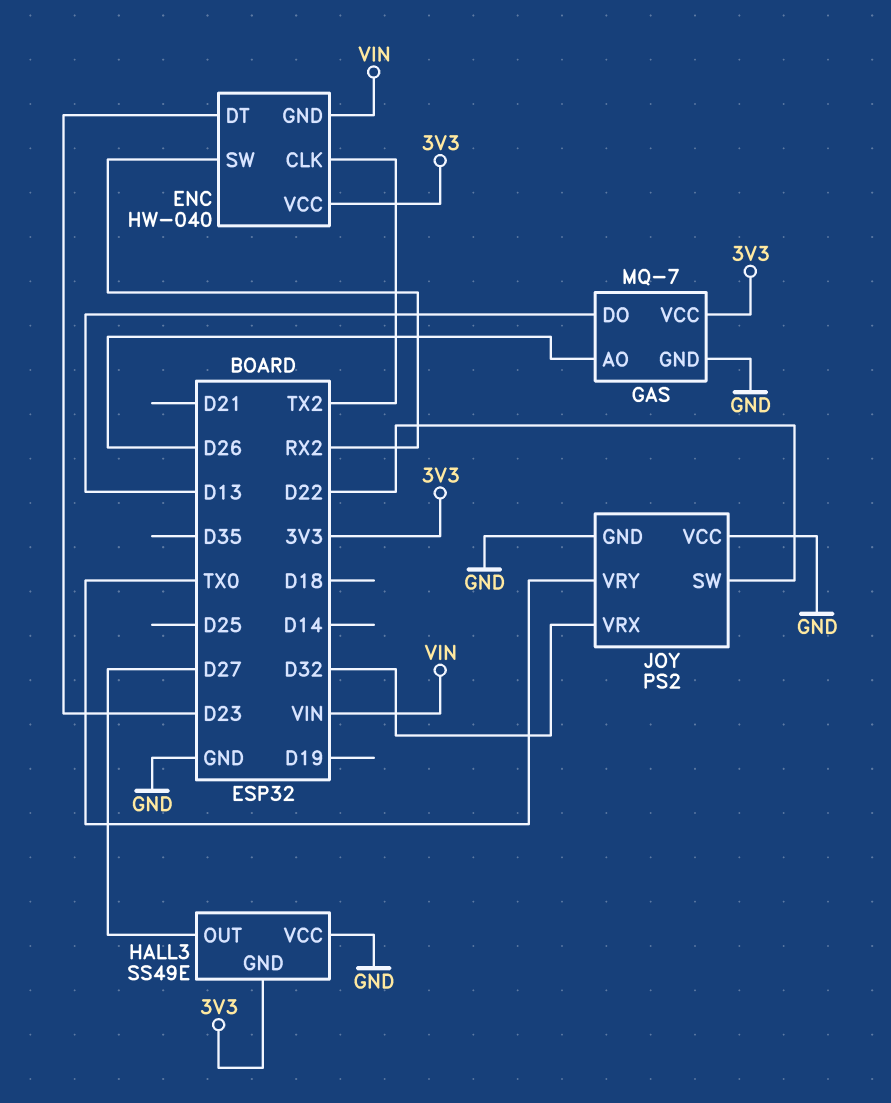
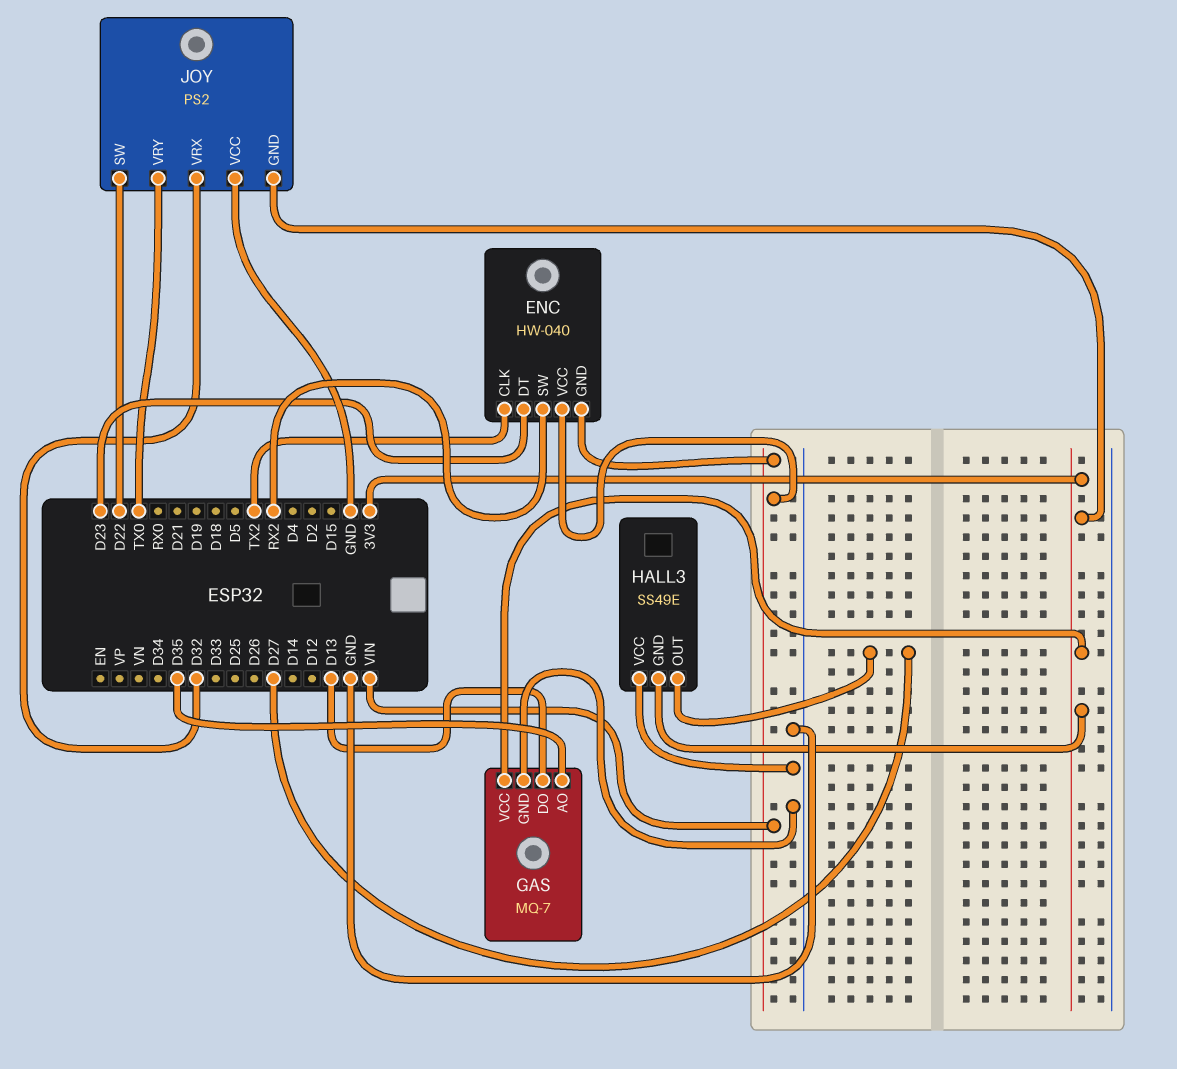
ENC pin VCC: 3V3 -> VIN
GAS pin AO: D26 -> D35
JOY pin GND: GND -> 3V3

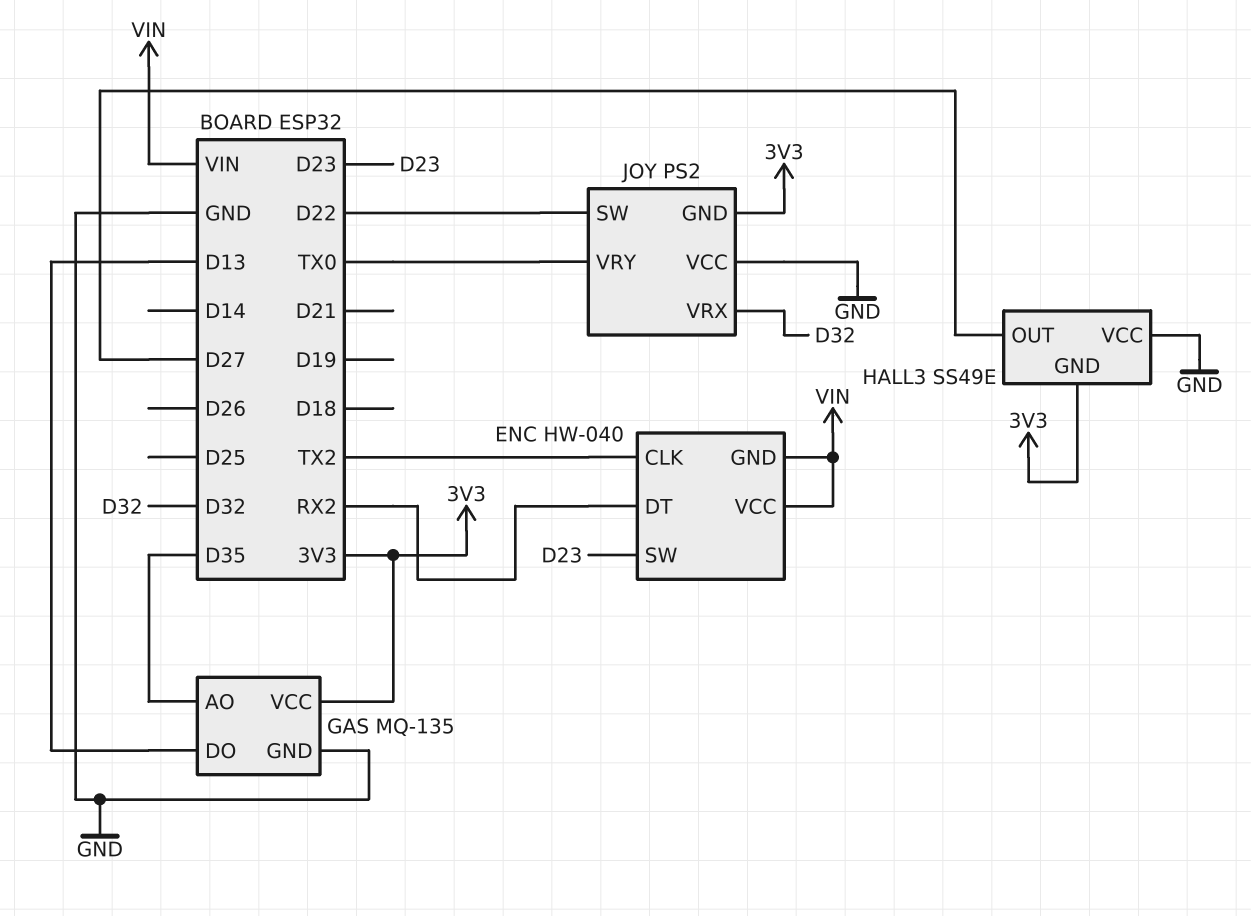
ENC pin DT: D23 -> RX2
ENC pin SW: RX2 -> D23
GAS: MQ-7 -> MQ-135

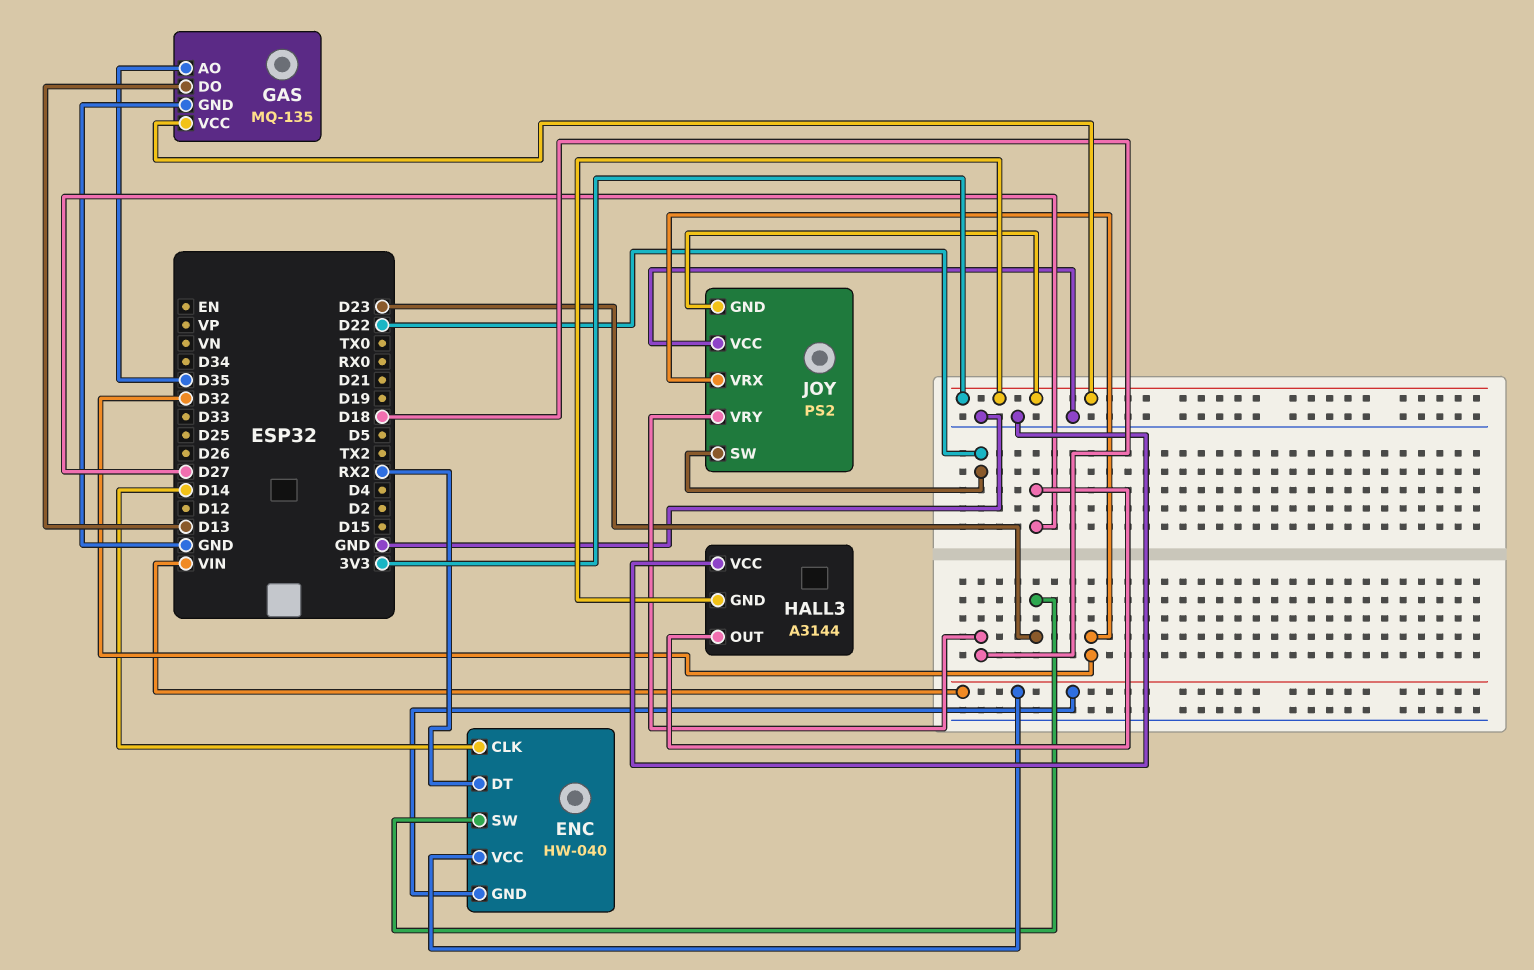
ENC pin CLK: TX2 -> D14
HALL3: SS49E -> A3144
JOY pin VRY: TX0 -> D18

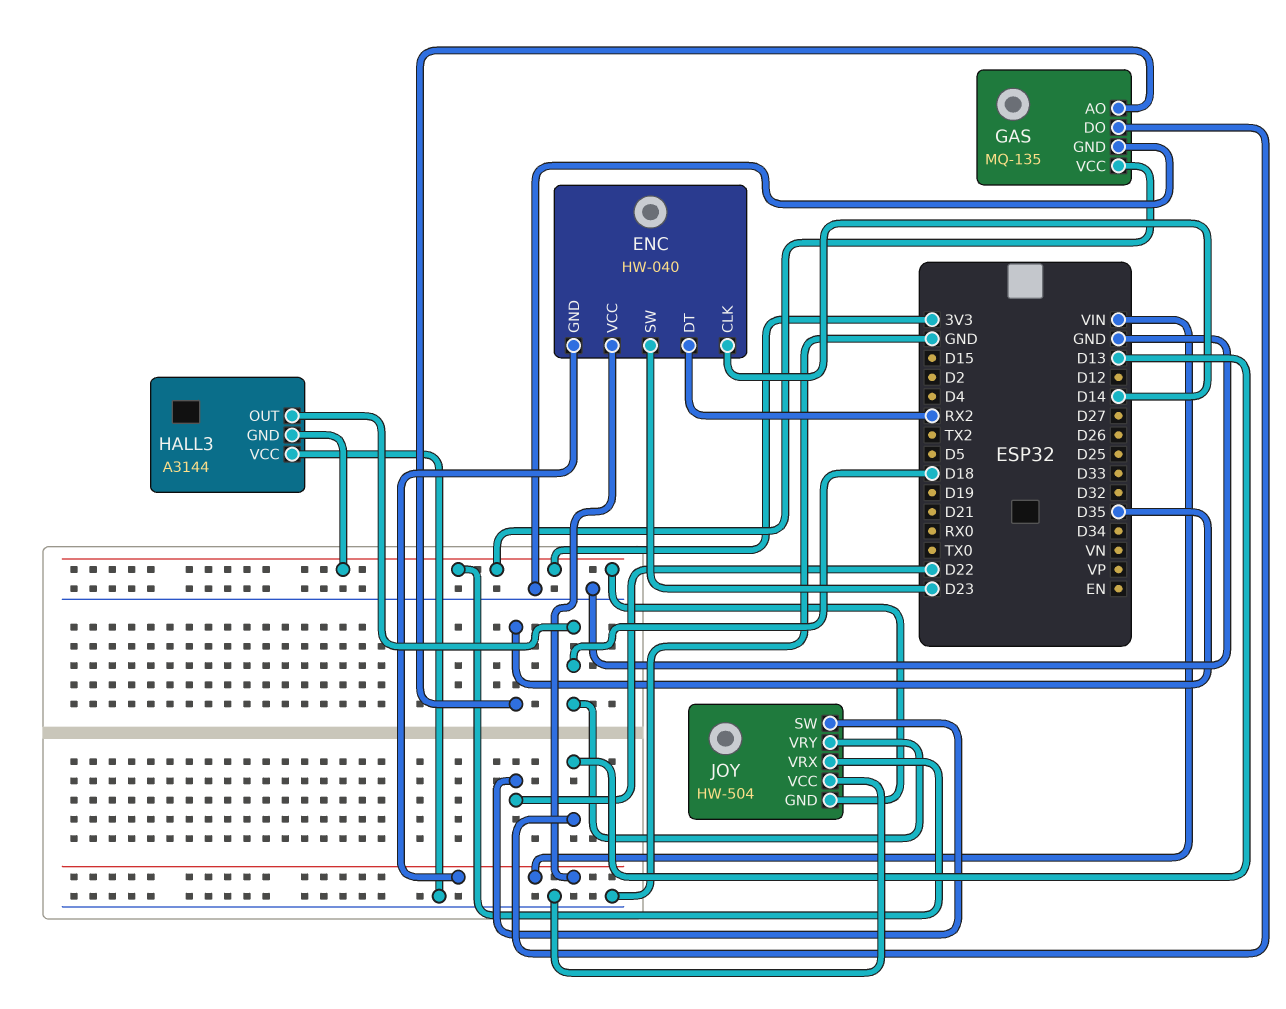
HALL3 pin OUT: D27 -> D18
JOY: PS2 -> HW-504
JOY pin VRX: D32 -> 3V3

